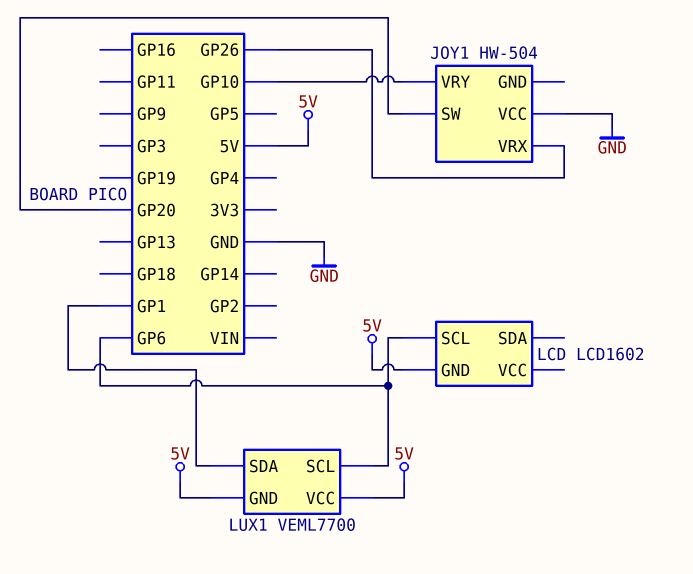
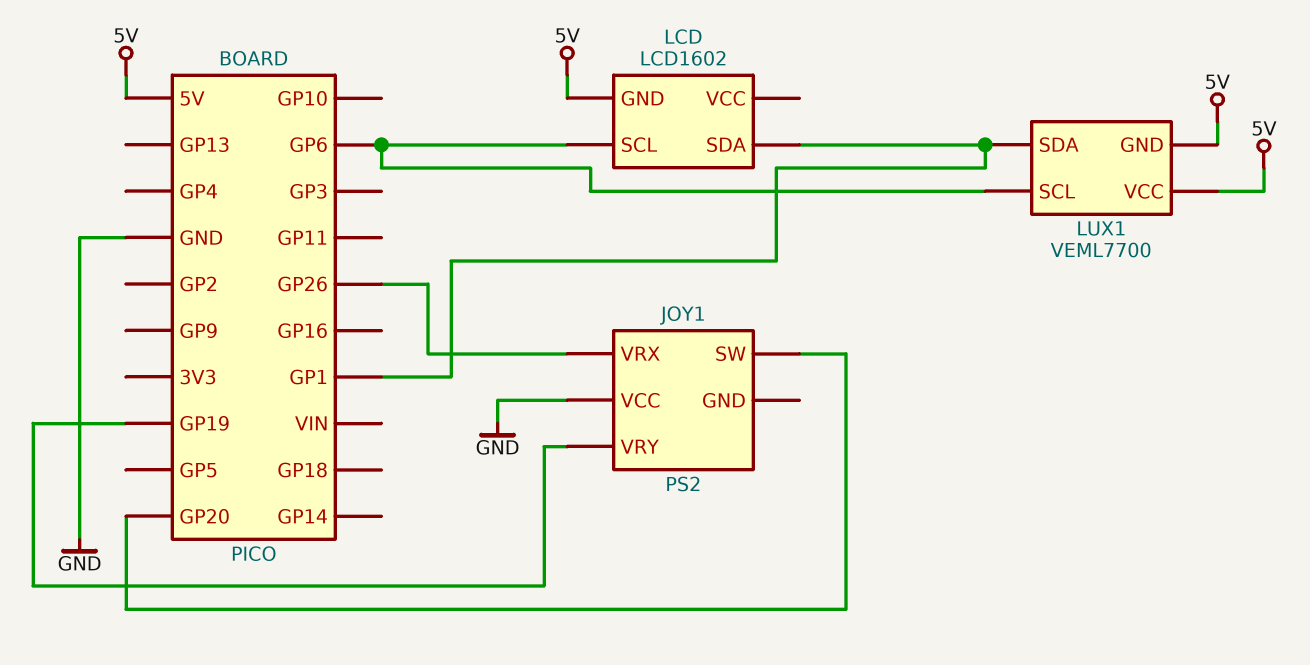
JOY1: HW-504 -> PS2
JOY1 pin VRY: GP10 -> GP19
LCD pin SDA: none -> GP1

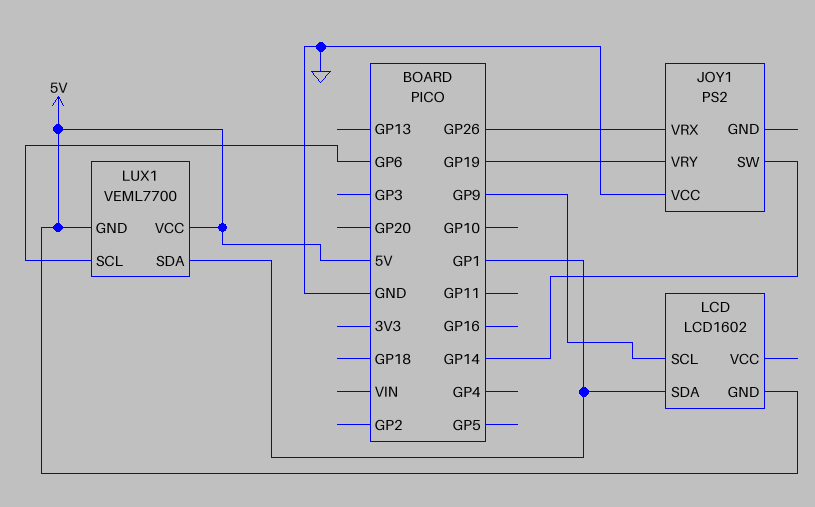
JOY1 pin SW: GP20 -> GP14
LCD pin SCL: GP6 -> GP9

